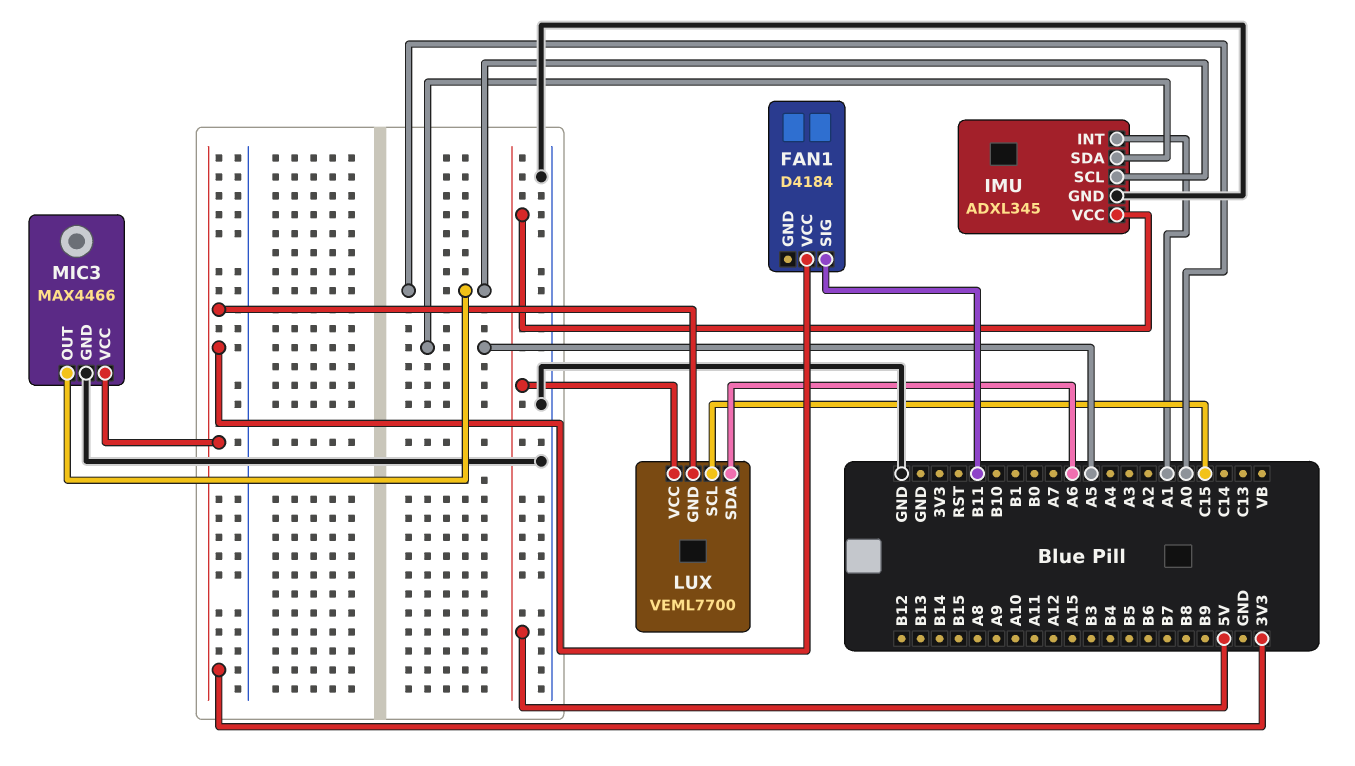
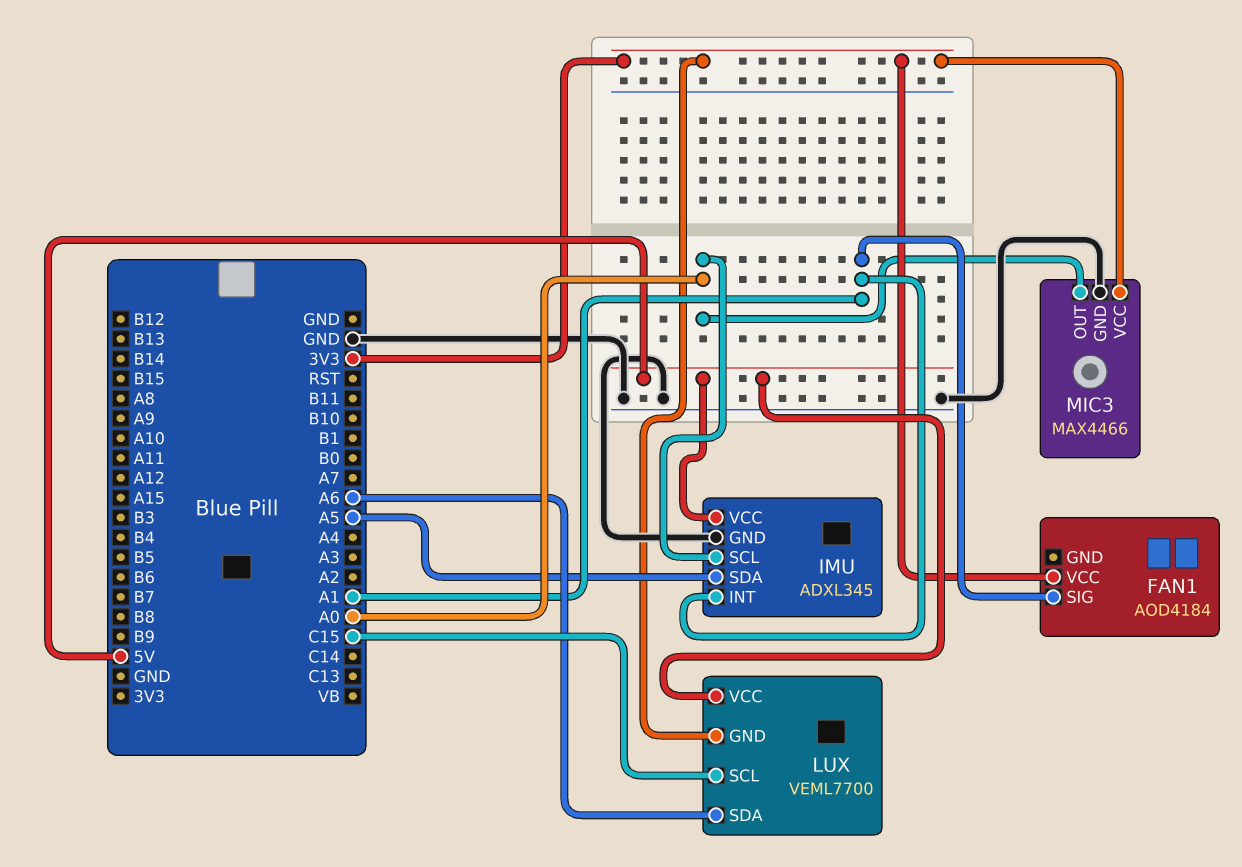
FAN1: D4184 -> AOD4184
FAN1 pin SIG: B11 -> A1

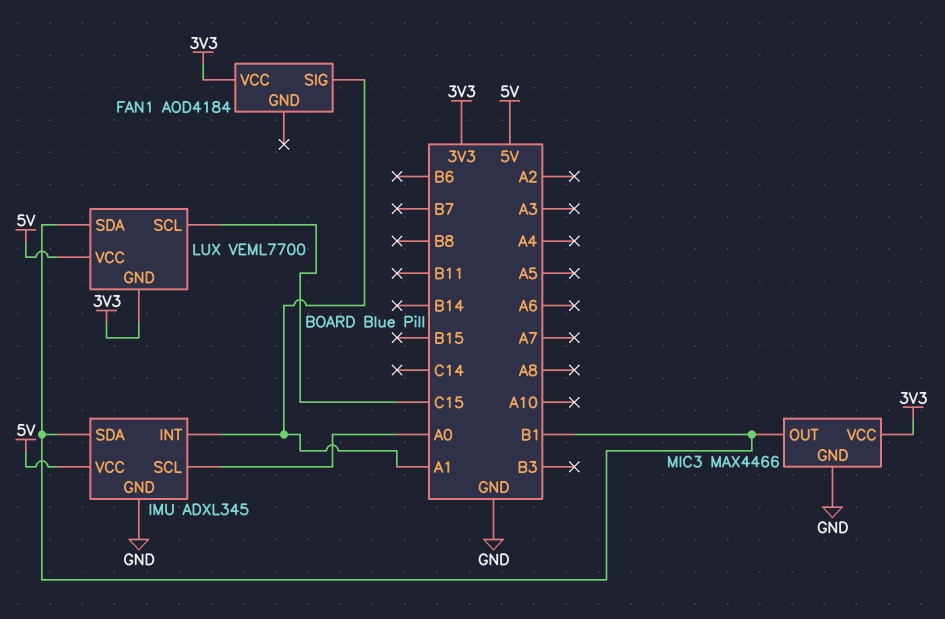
IMU pin SDA: A5 -> B1
LUX pin SDA: A6 -> B1
MIC3 pin OUT: A0 -> B1

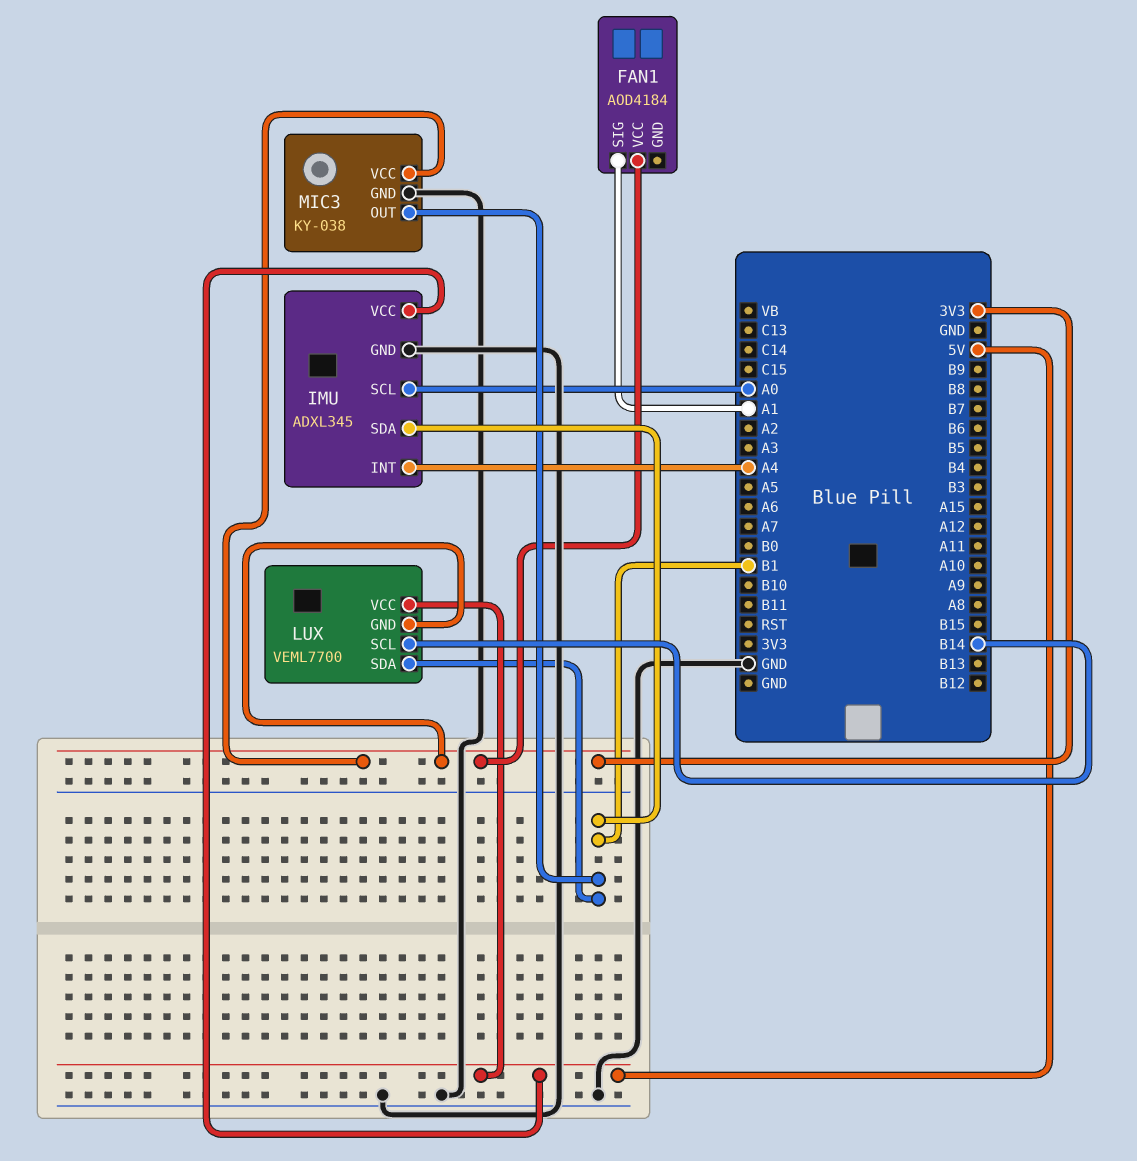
IMU pin INT: A1 -> A4
LUX pin SCL: C15 -> B14
MIC3: MAX4466 -> KY-038

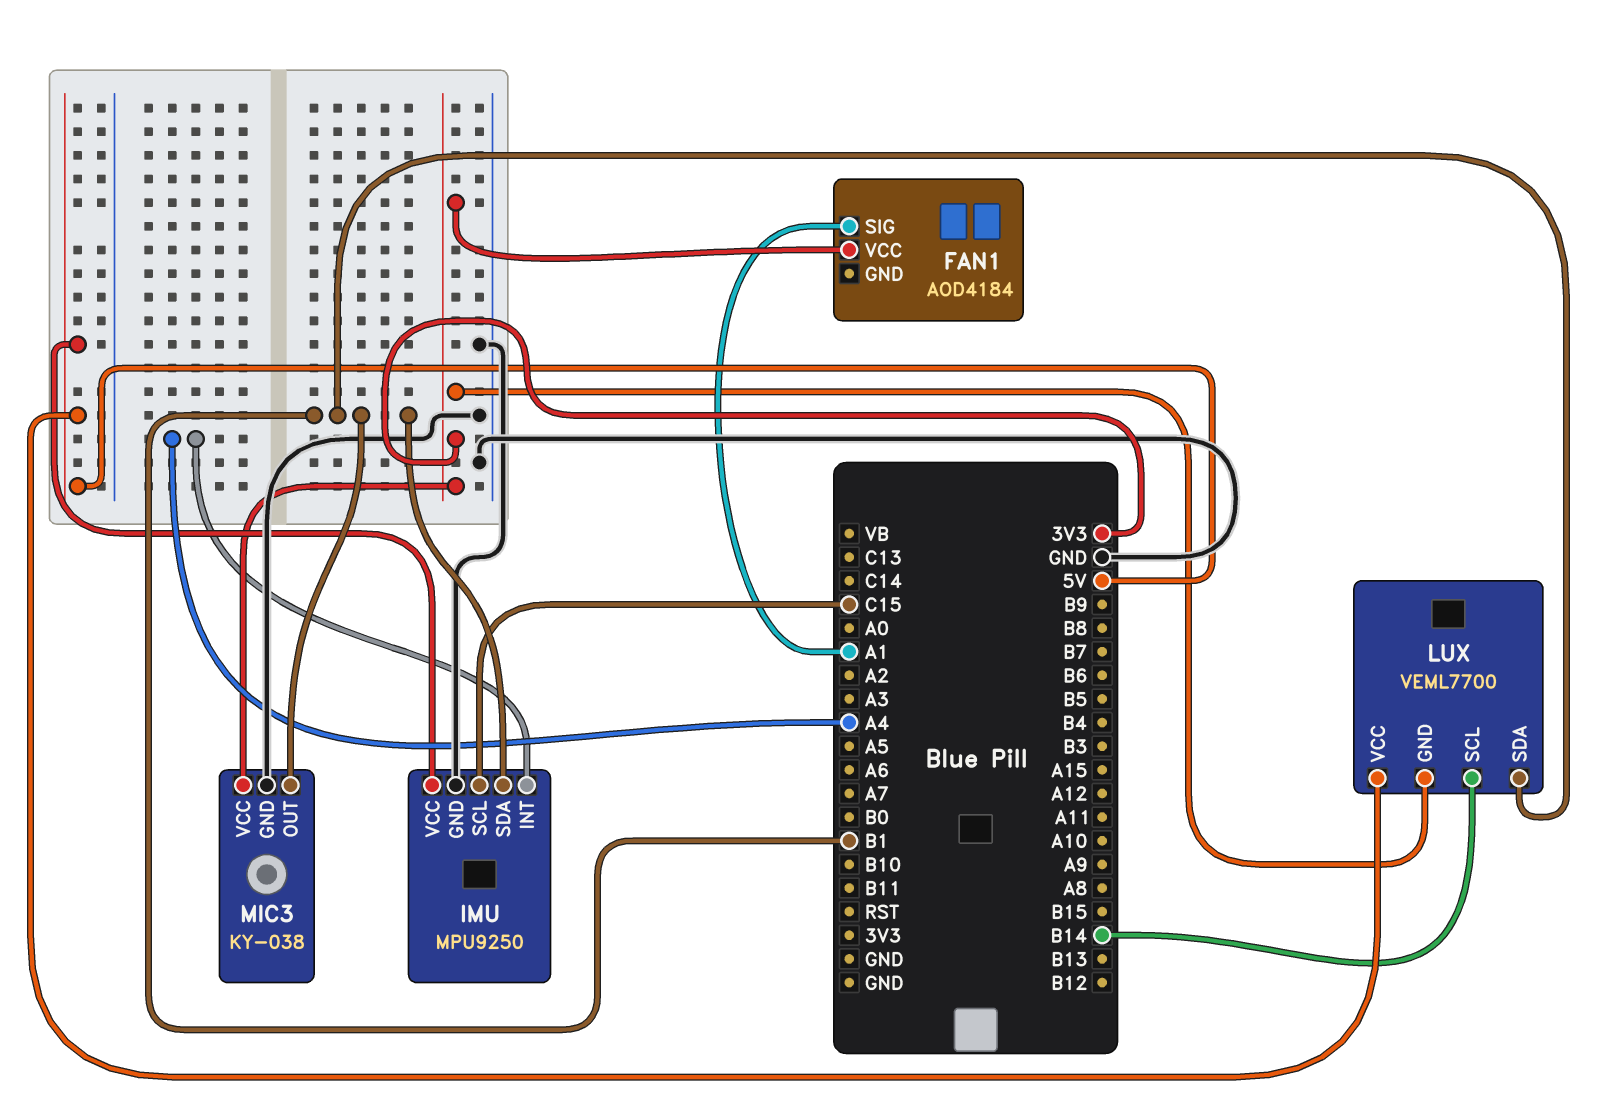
IMU: ADXL345 -> MPU9250
IMU pin SCL: A0 -> C15

